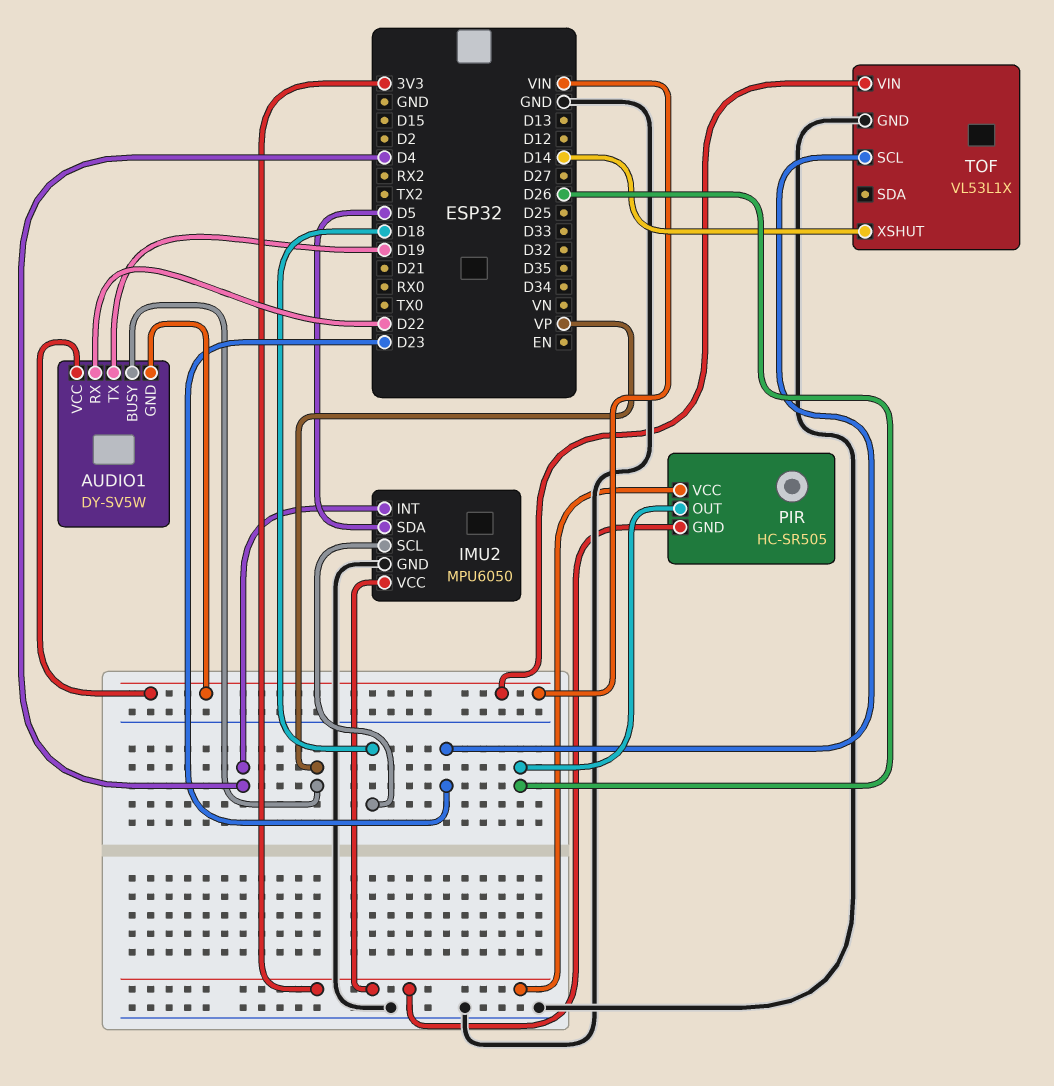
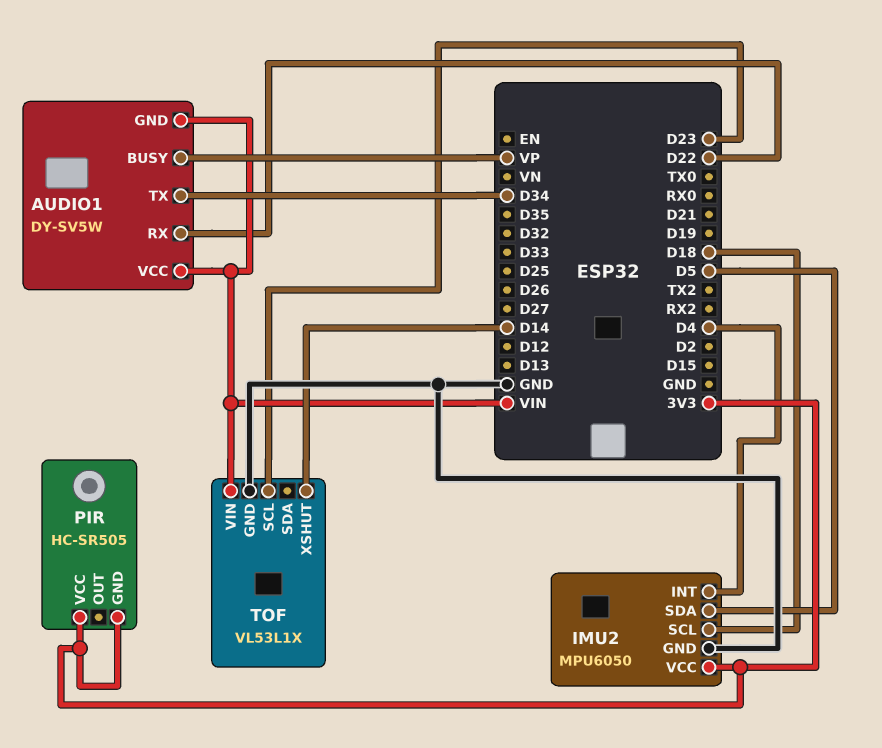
AUDIO1 pin TX: D19 -> D34
PIR pin OUT: D26 -> none

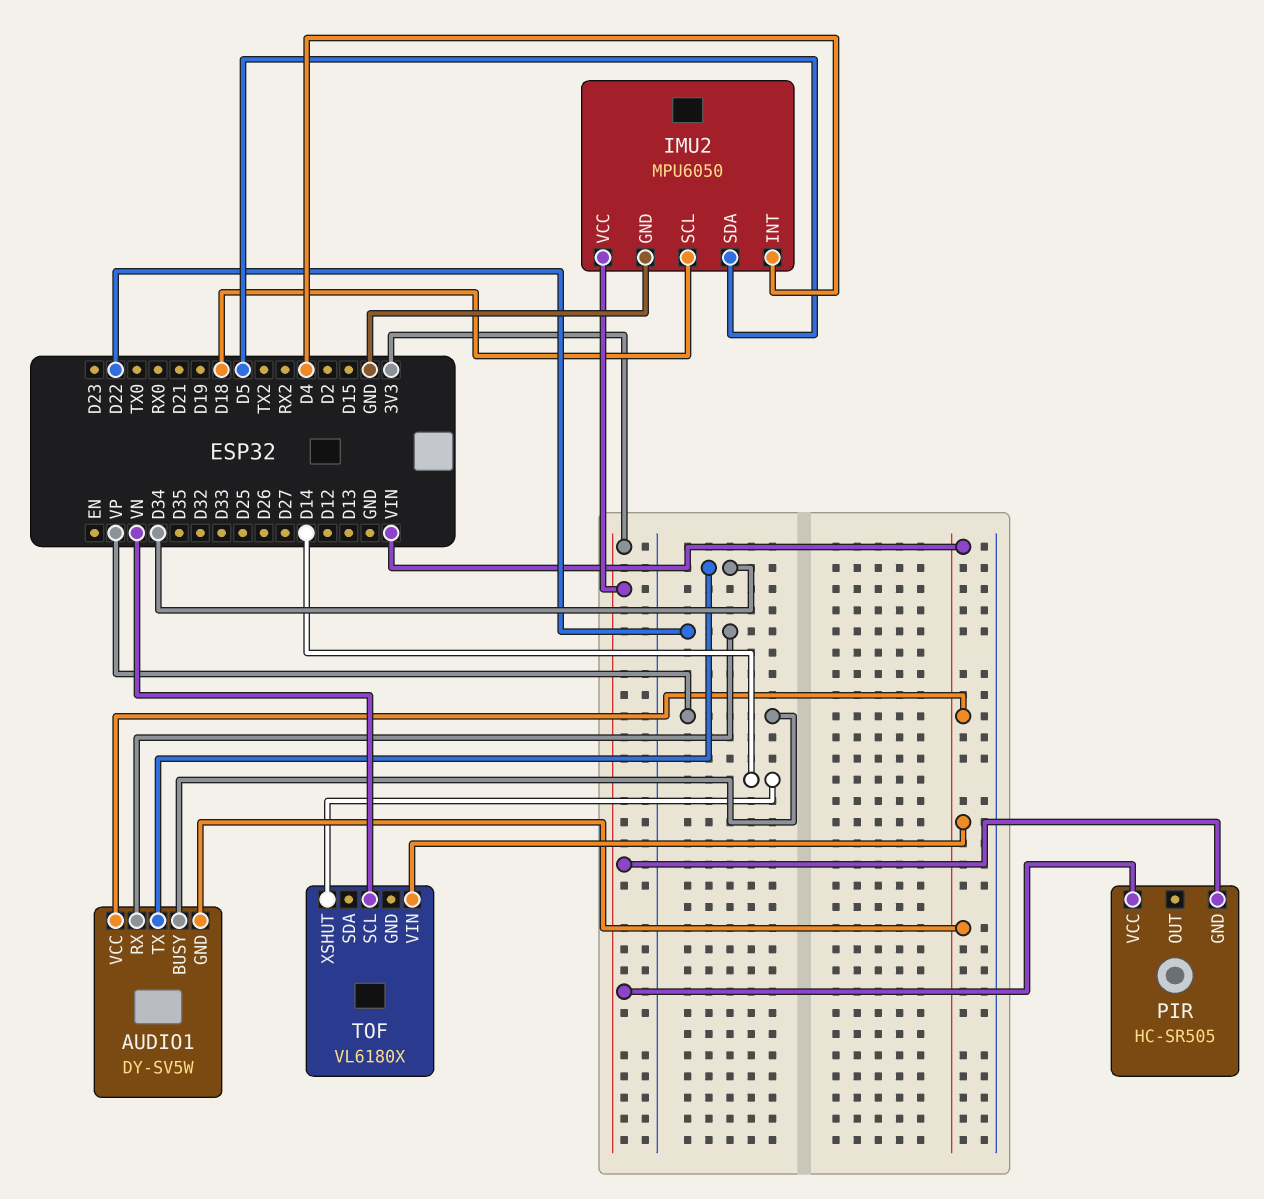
TOF: VL53L1X -> VL6180X
TOF pin GND: GND -> none
TOF pin SCL: D23 -> VN

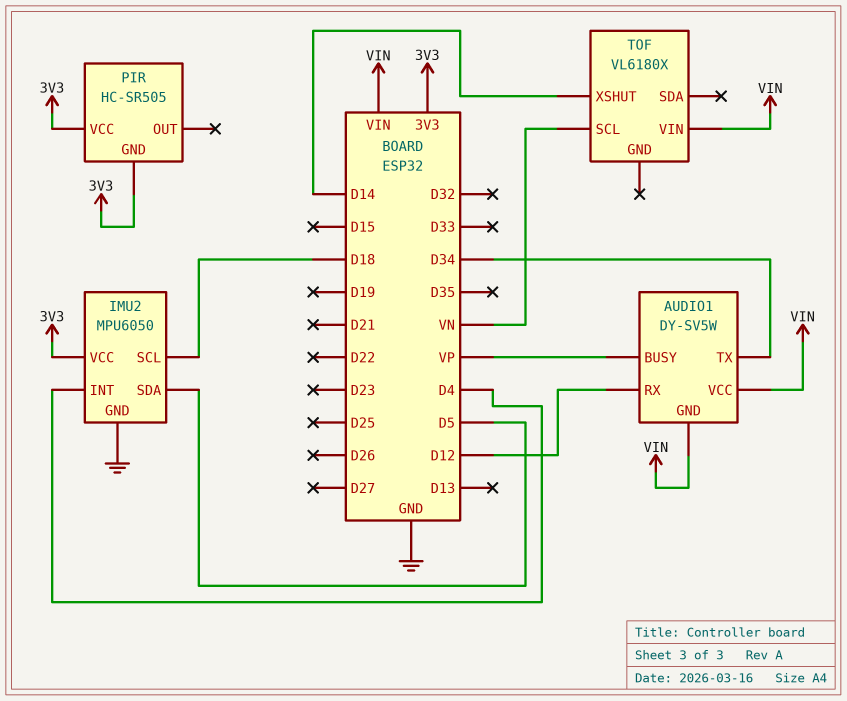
AUDIO1 pin RX: D22 -> D12

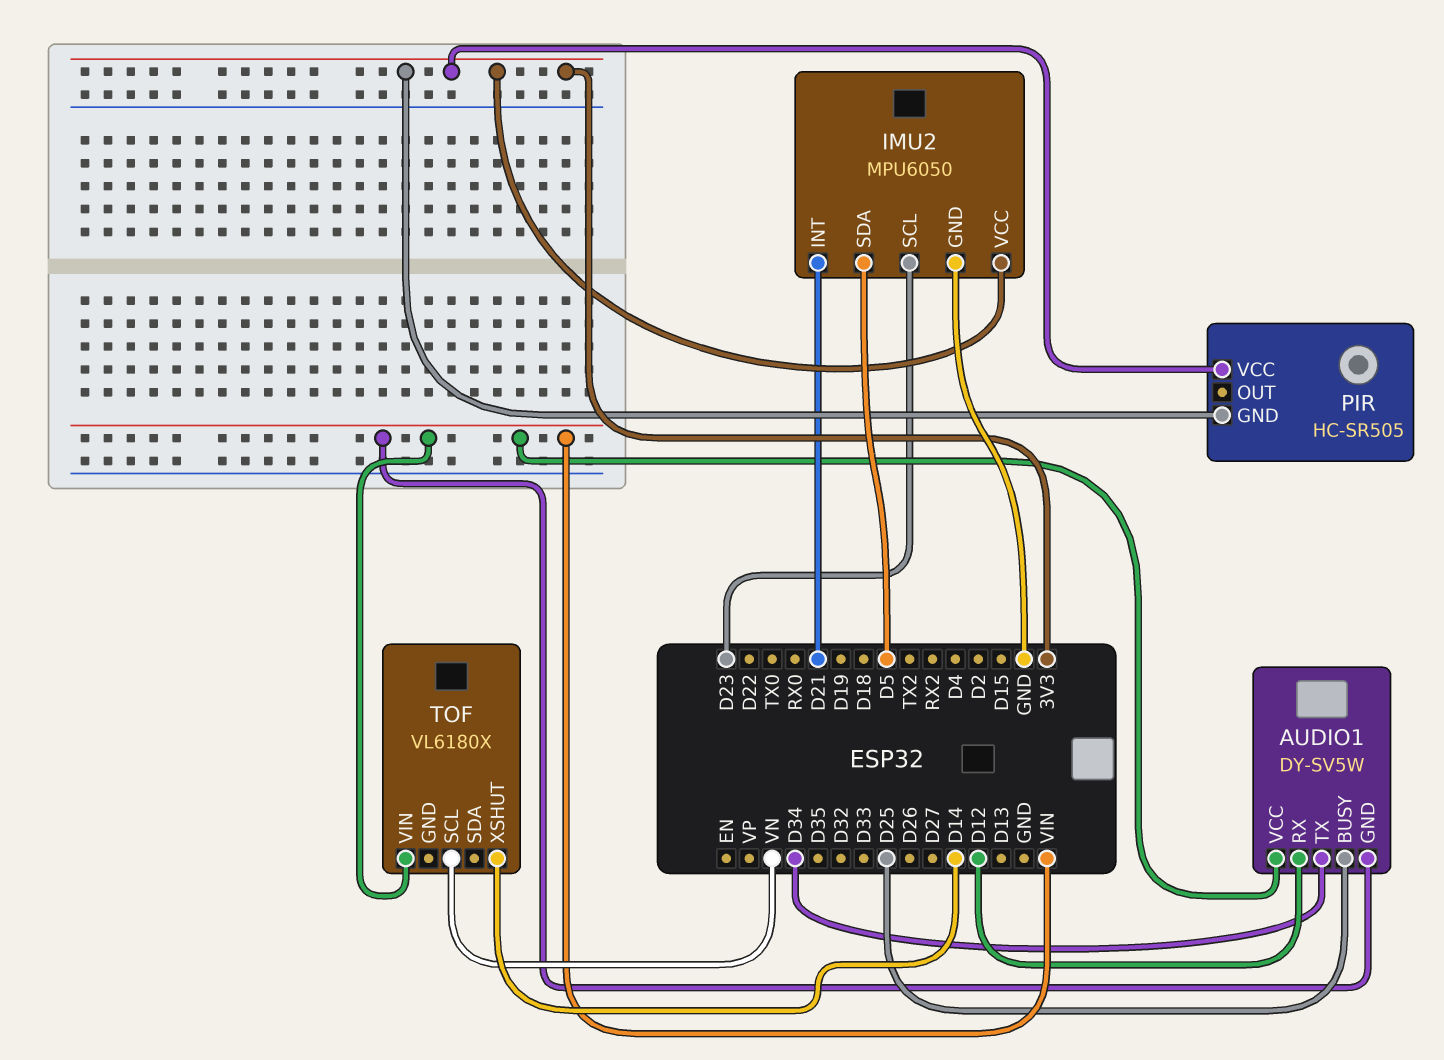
AUDIO1 pin BUSY: VP -> D25
IMU2 pin INT: D4 -> D21
IMU2 pin SCL: D18 -> D23

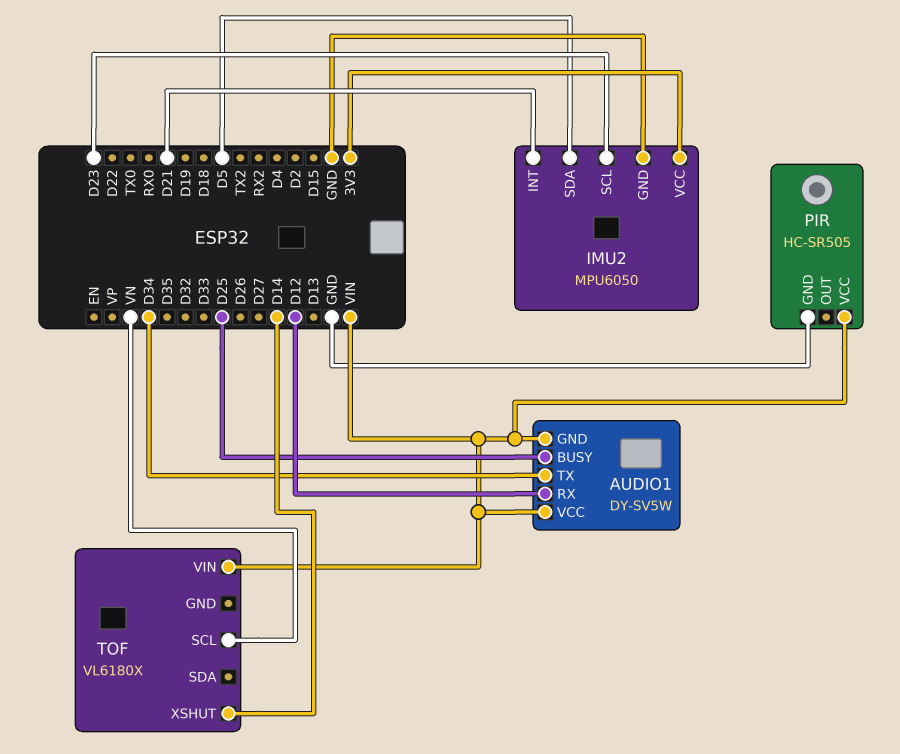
PIR pin GND: 3V3 -> GND
PIR pin VCC: 3V3 -> VIN

